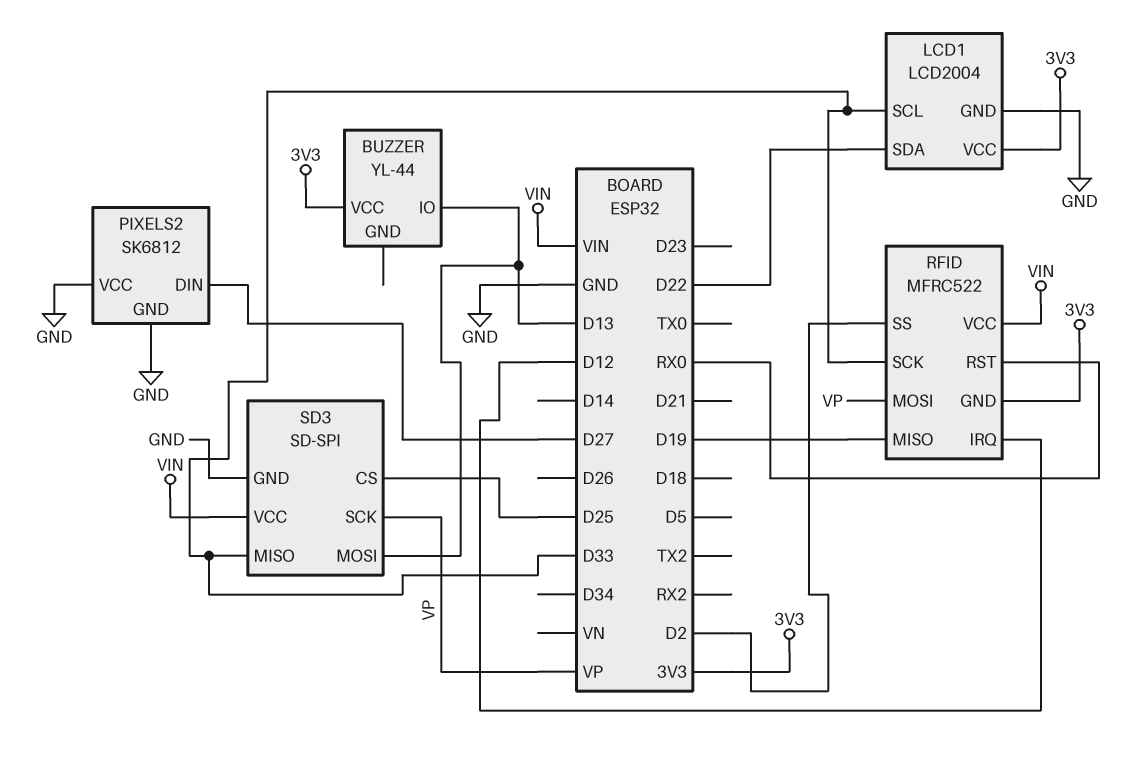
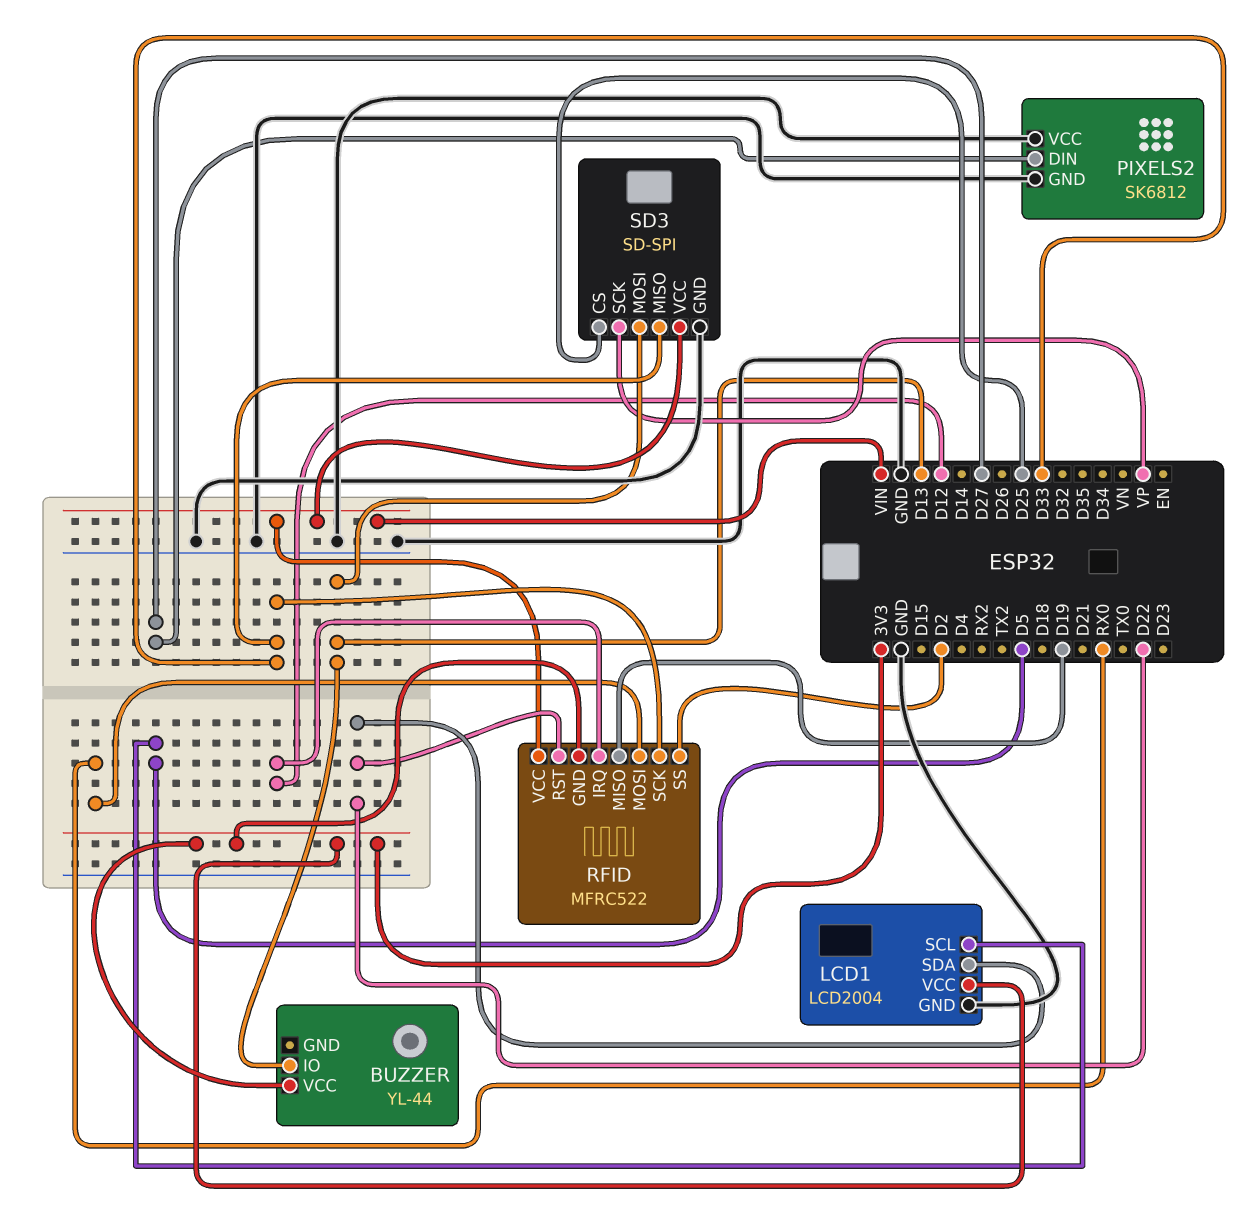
LCD1 pin SCL: D33 -> D5
RFID pin MOSI: VP -> RX0
RFID pin RST: RX0 -> D22

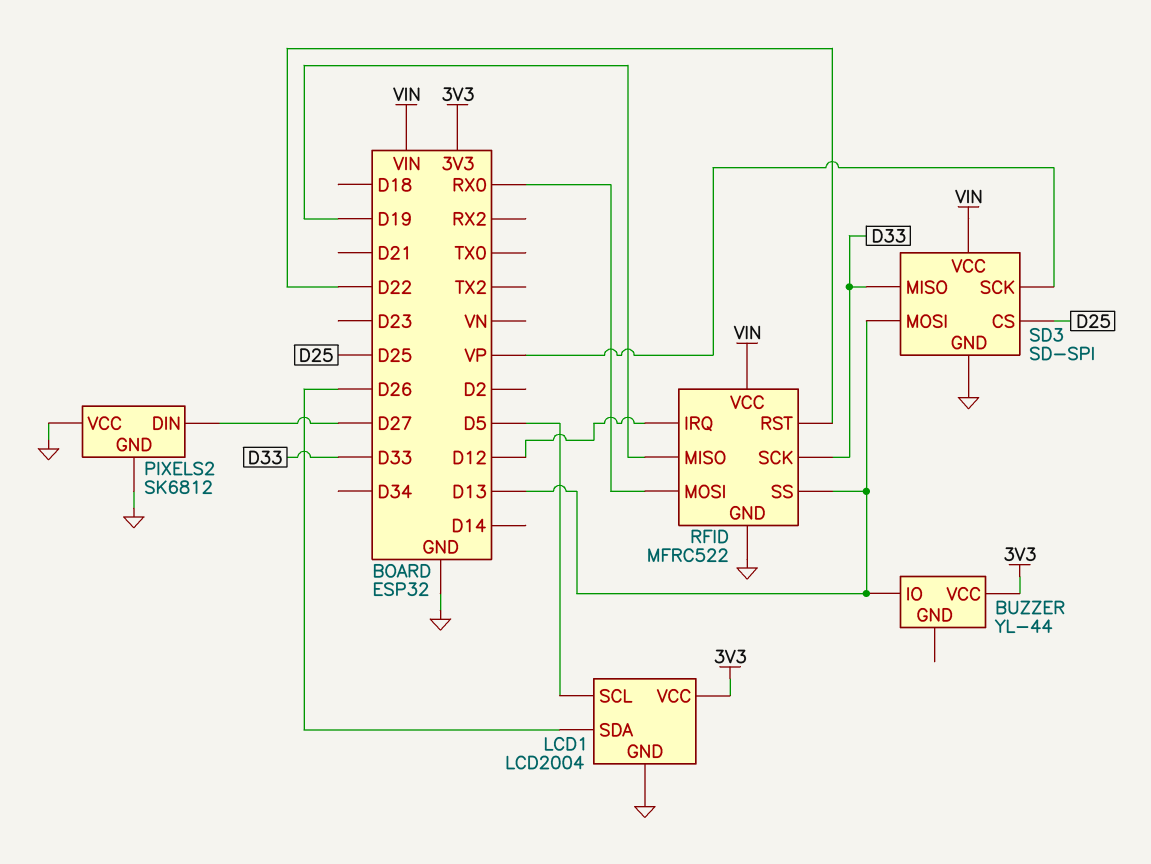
LCD1 pin SDA: D22 -> D26
RFID pin GND: 3V3 -> GND
RFID pin SS: D2 -> D13

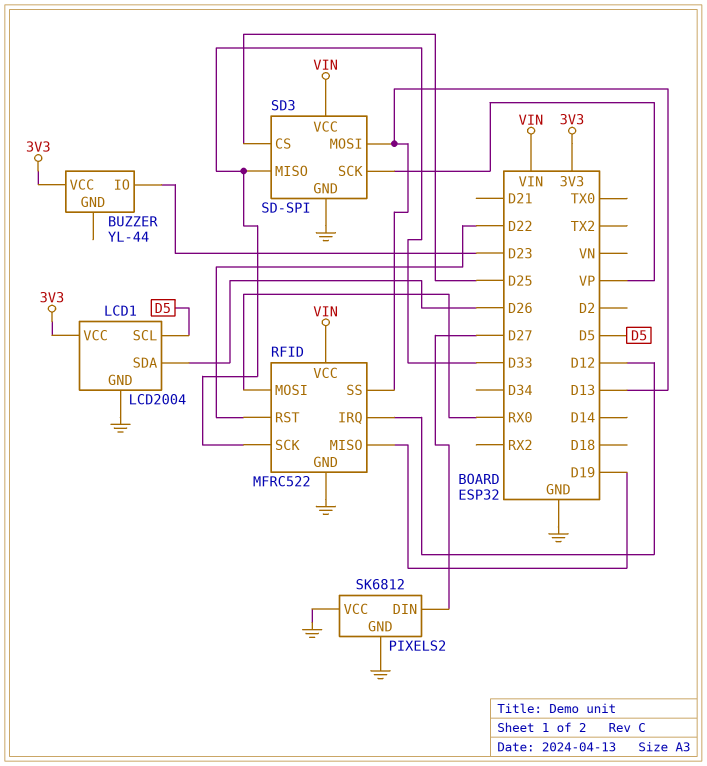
BUZZER pin IO: D13 -> D23

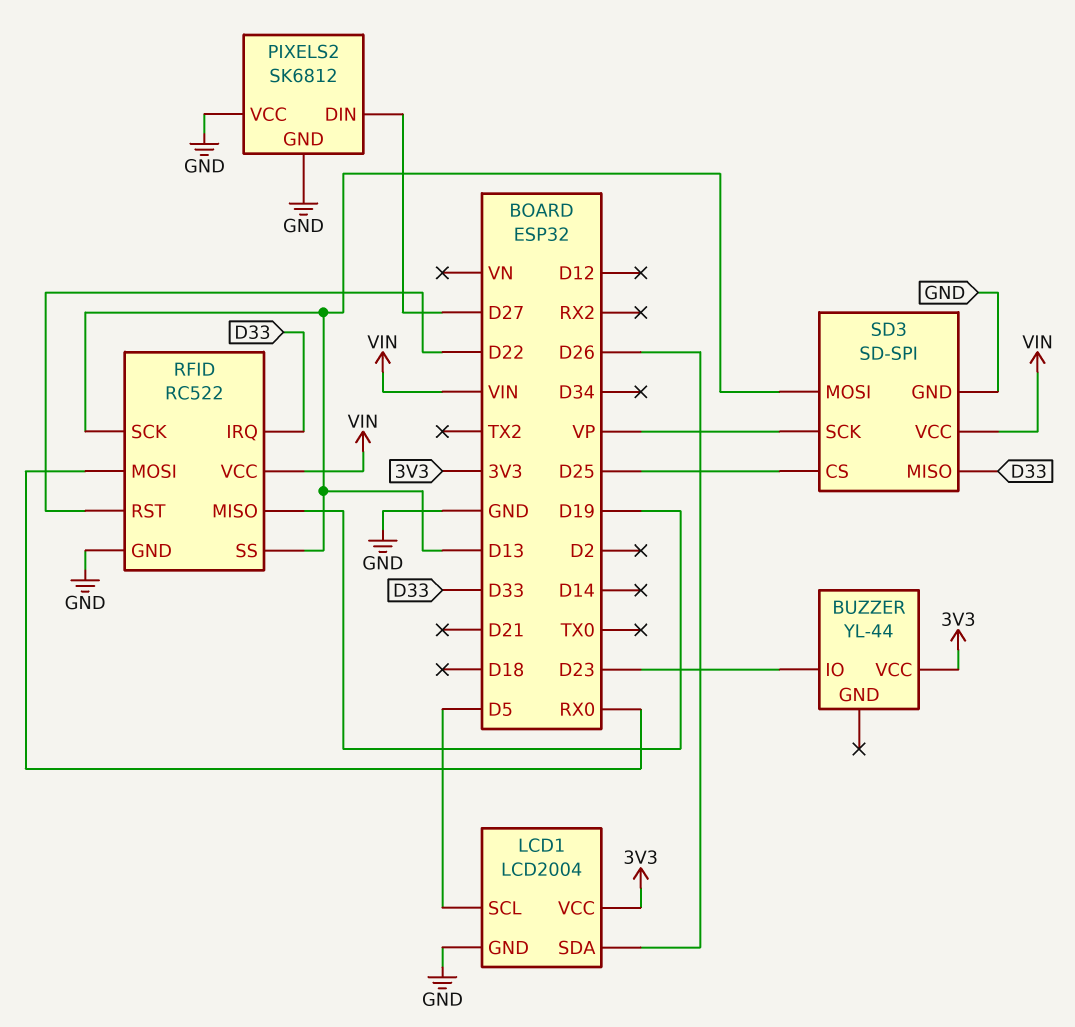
RFID: MFRC522 -> RC522
RFID pin IRQ: D12 -> D33
RFID pin SCK: D33 -> D13

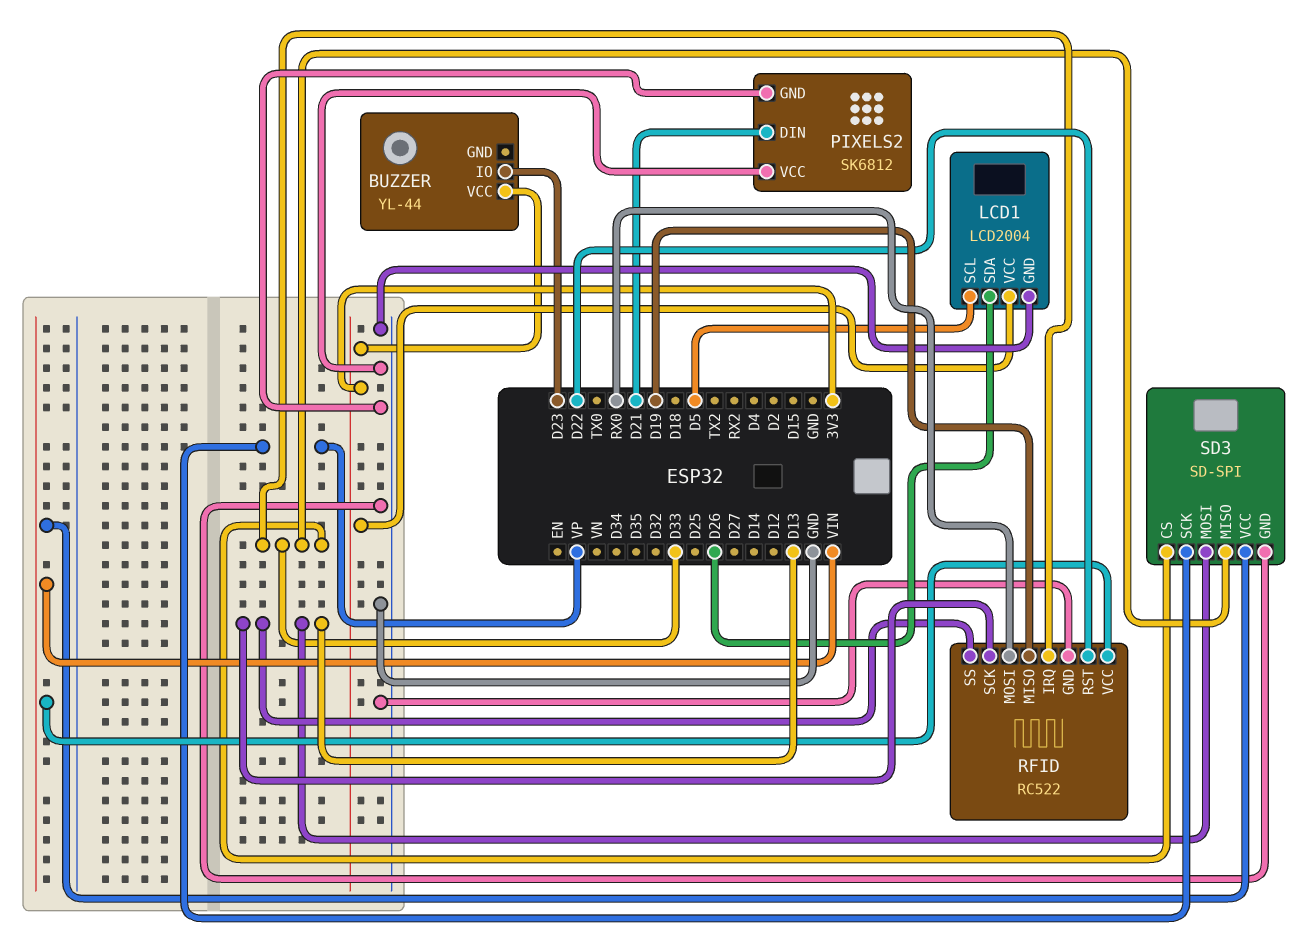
PIXELS2 pin DIN: D27 -> D21
SD3 pin CS: D25 -> D33

